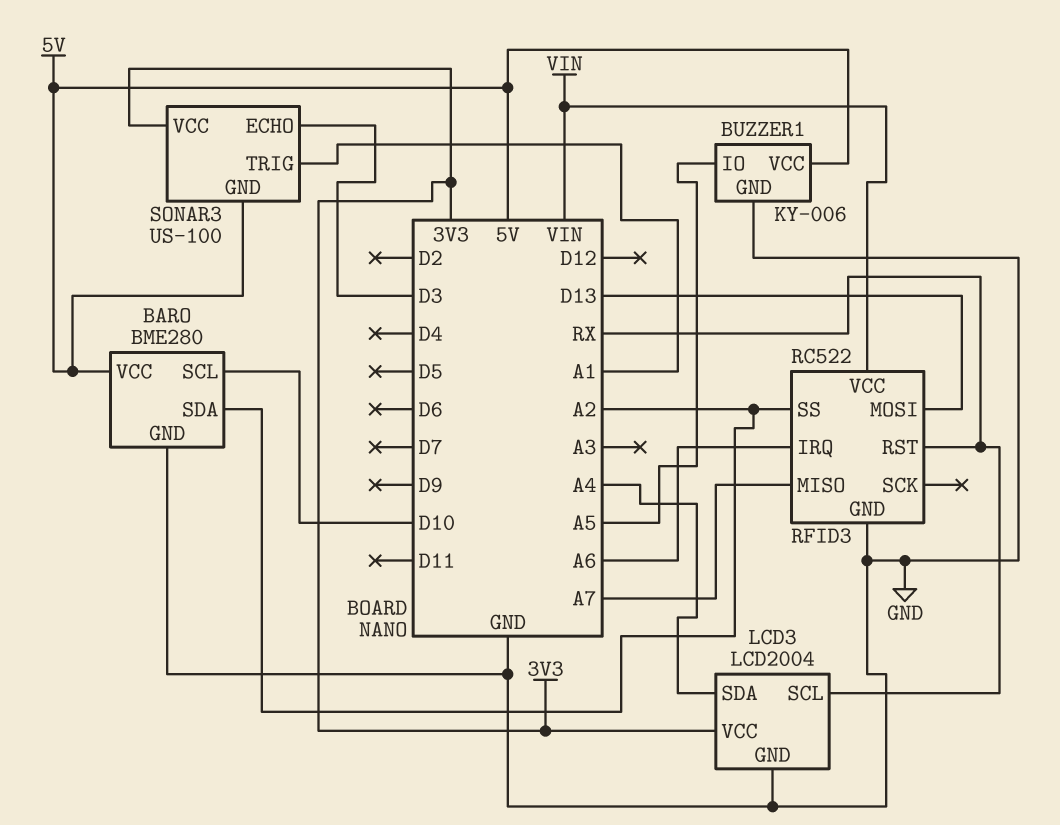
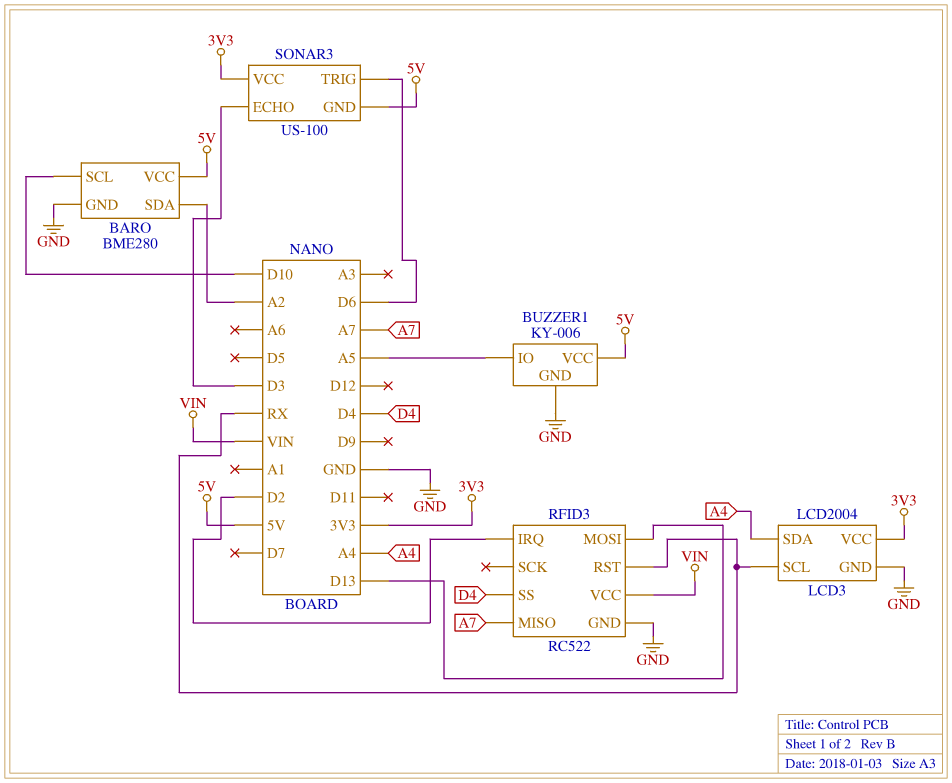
RFID3 pin IRQ: A6 -> D2
RFID3 pin SS: A2 -> D4
SONAR3 pin TRIG: A1 -> D6

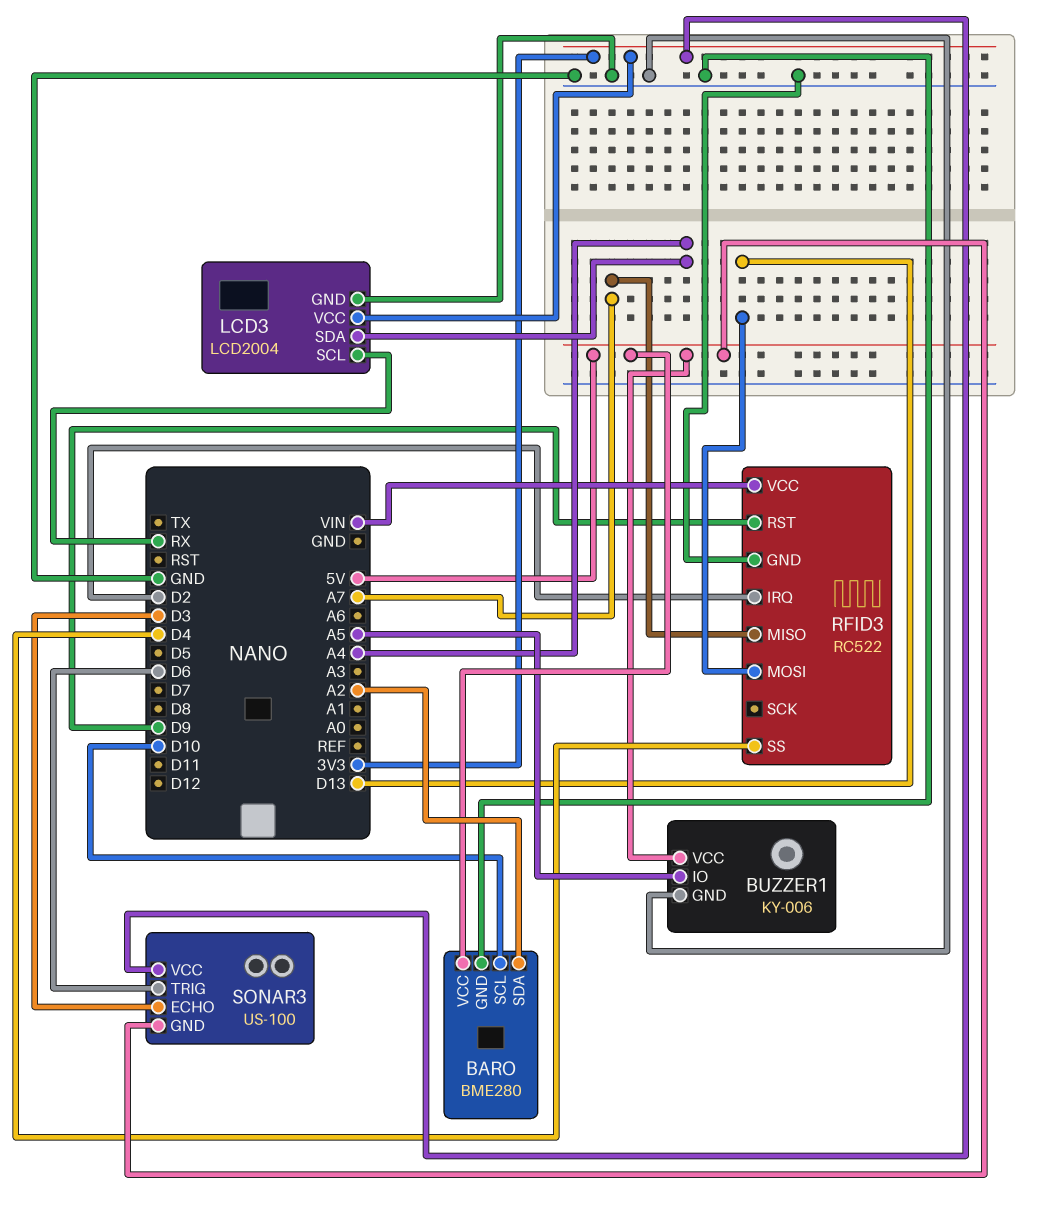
RFID3 pin RST: RX -> D9

